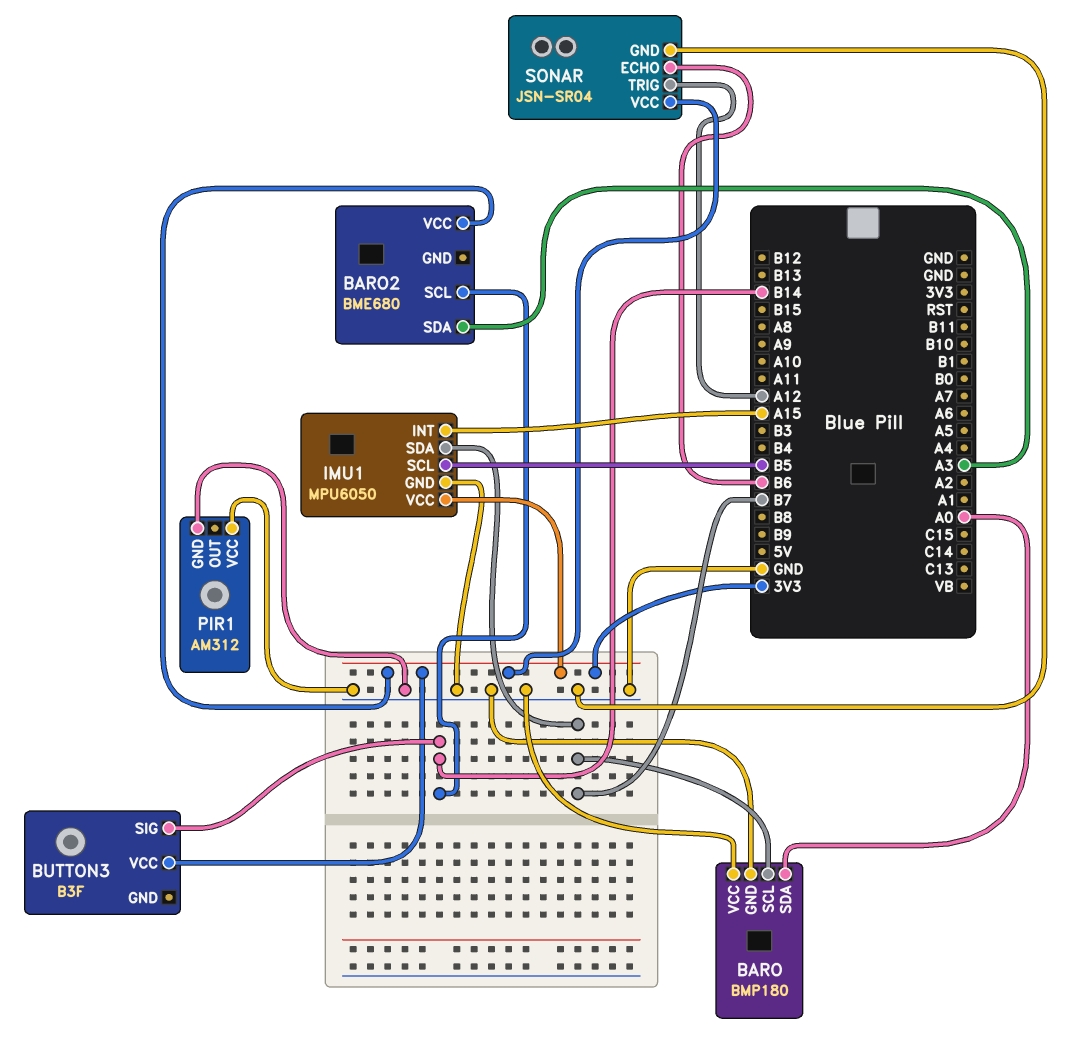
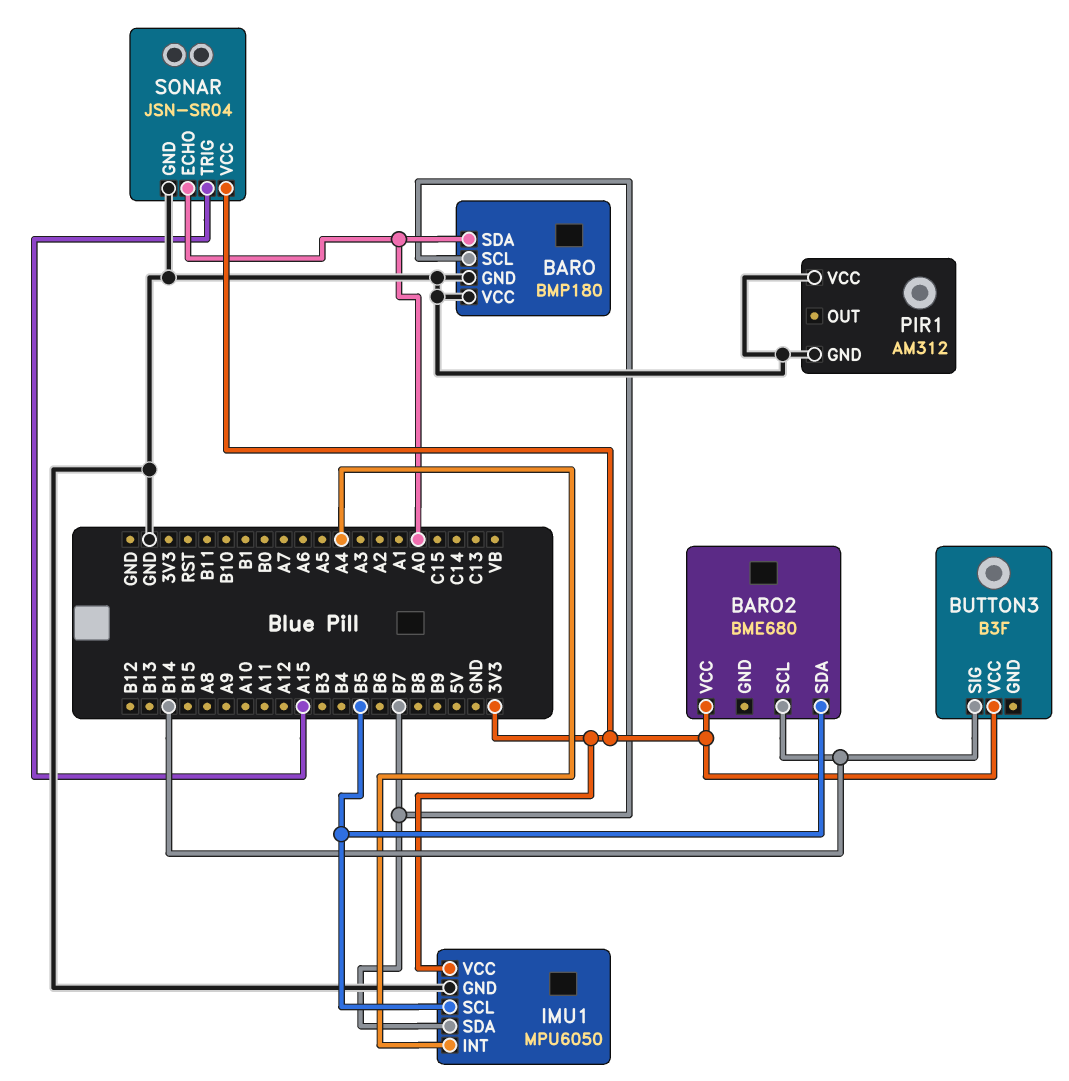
BARO2 pin SDA: A3 -> B5
IMU1 pin INT: A15 -> A4
SONAR pin ECHO: B6 -> A0
SONAR pin TRIG: A12 -> A15

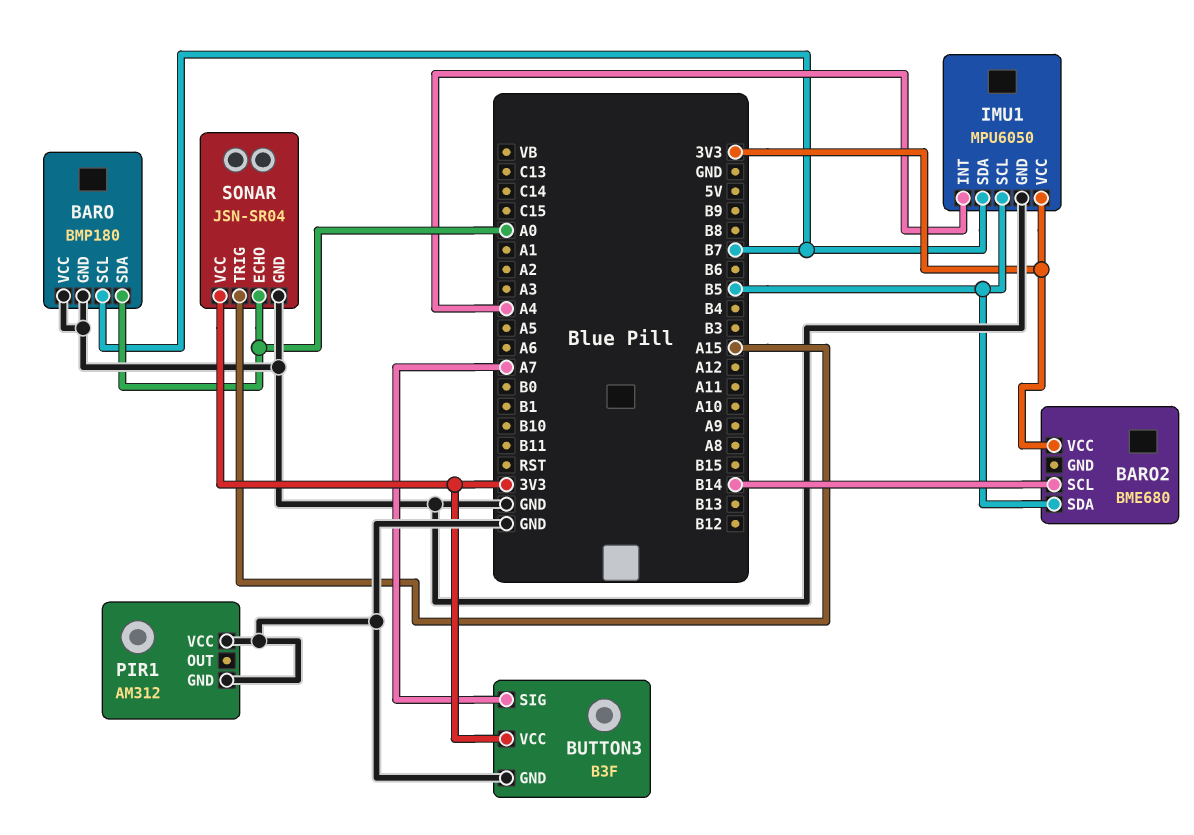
BUTTON3 pin GND: none -> GND
BUTTON3 pin SIG: B14 -> A7

